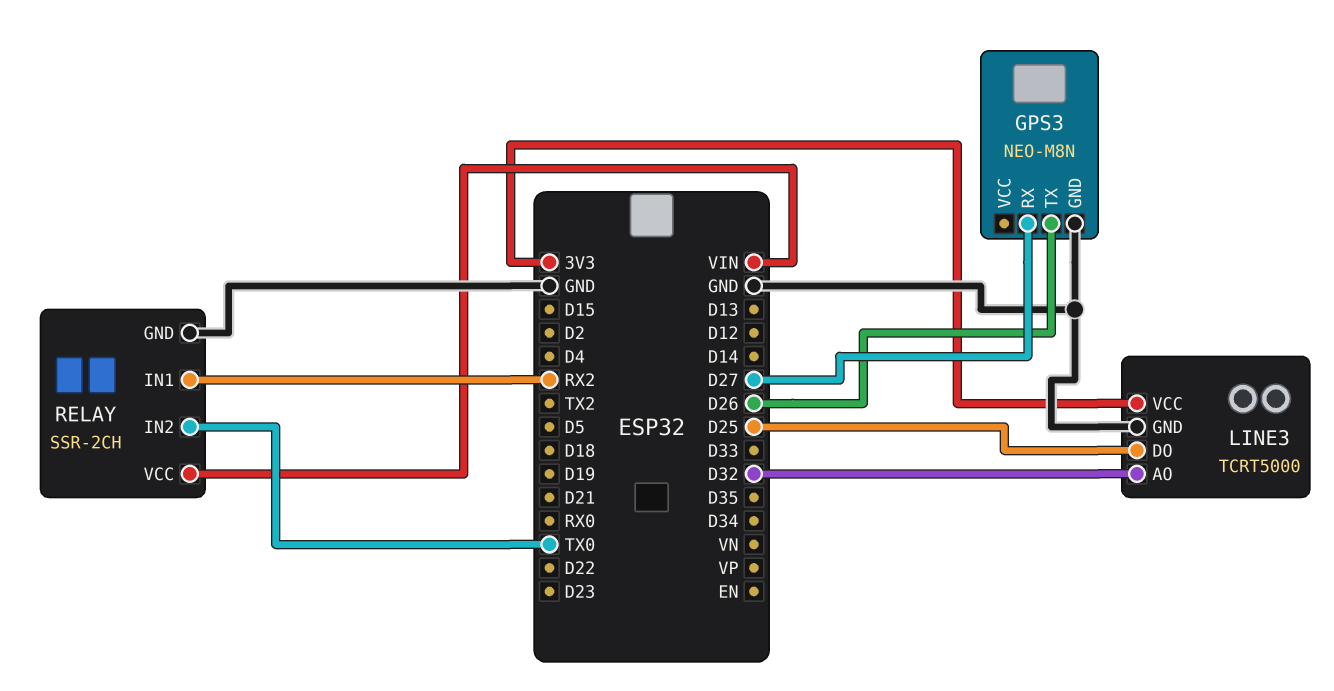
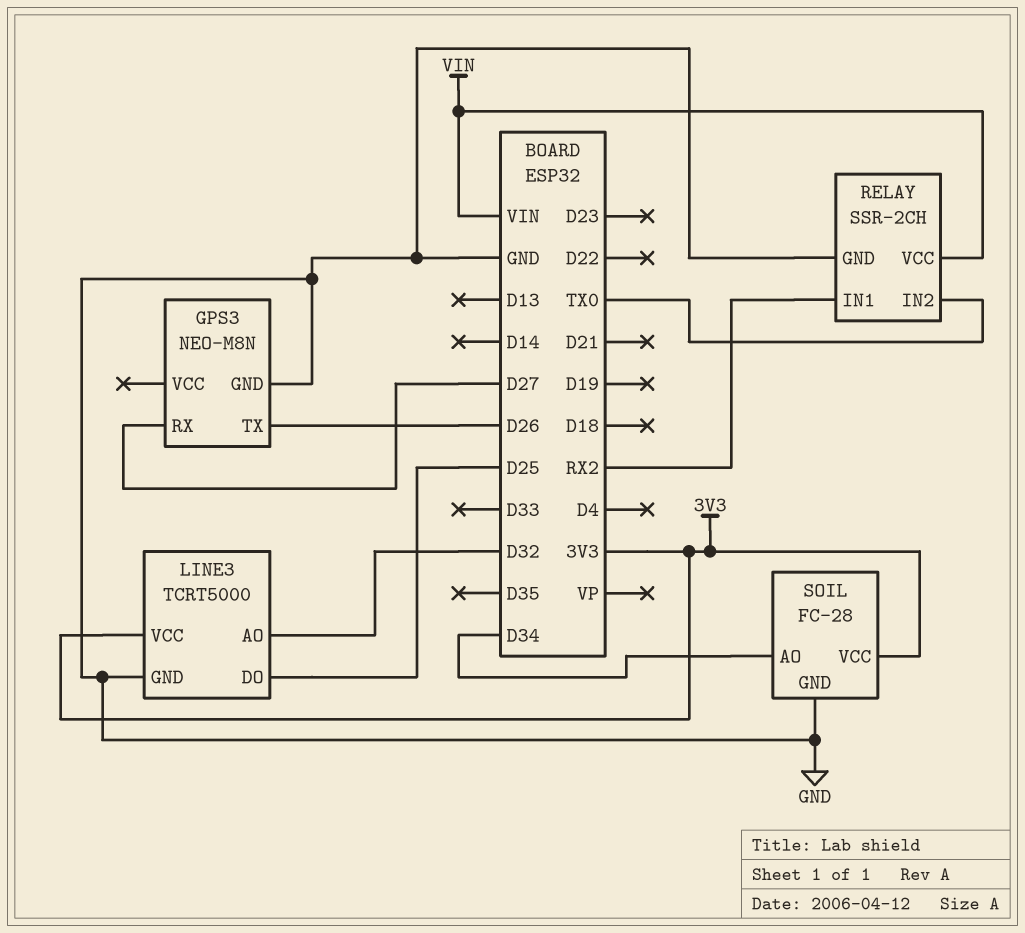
SOIL: none -> FC-28
SOIL pin AO: none -> D34
SOIL pin GND: none -> GND
SOIL pin VCC: none -> 3V3

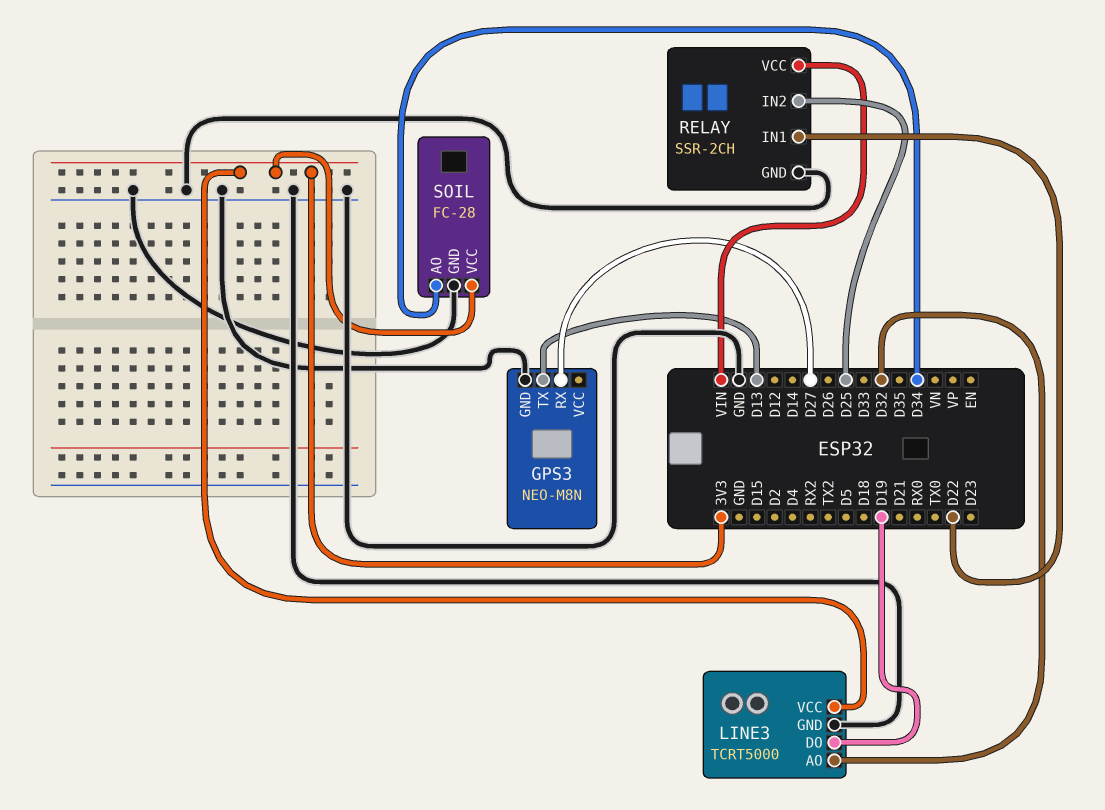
GPS3 pin TX: D26 -> D13
LINE3 pin DO: D25 -> D19
RELAY pin IN1: RX2 -> D22
RELAY pin IN2: TX0 -> D25

